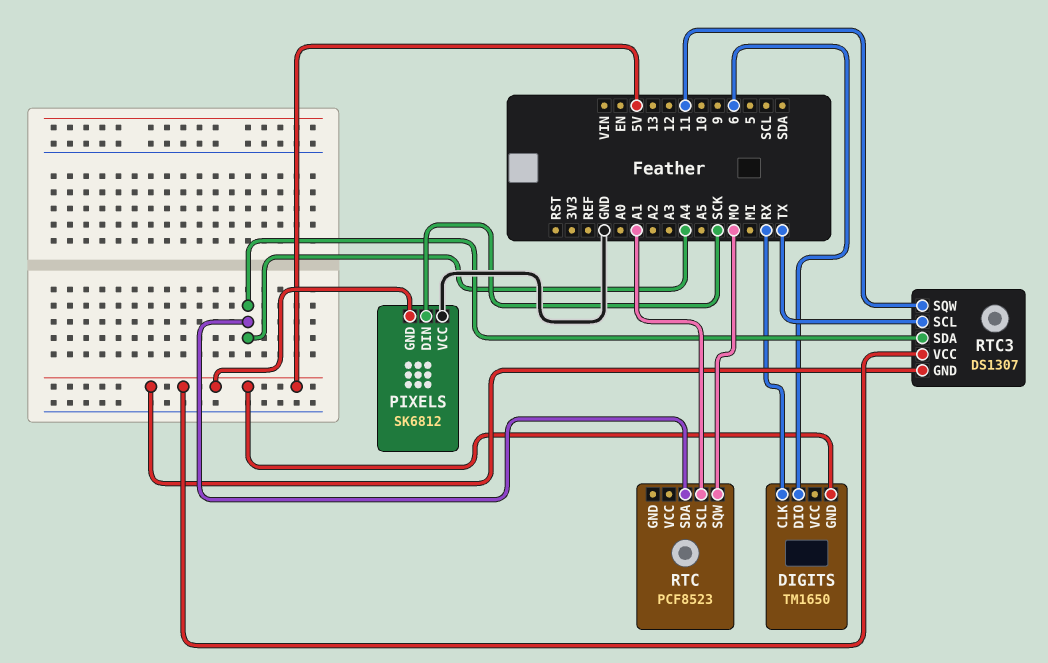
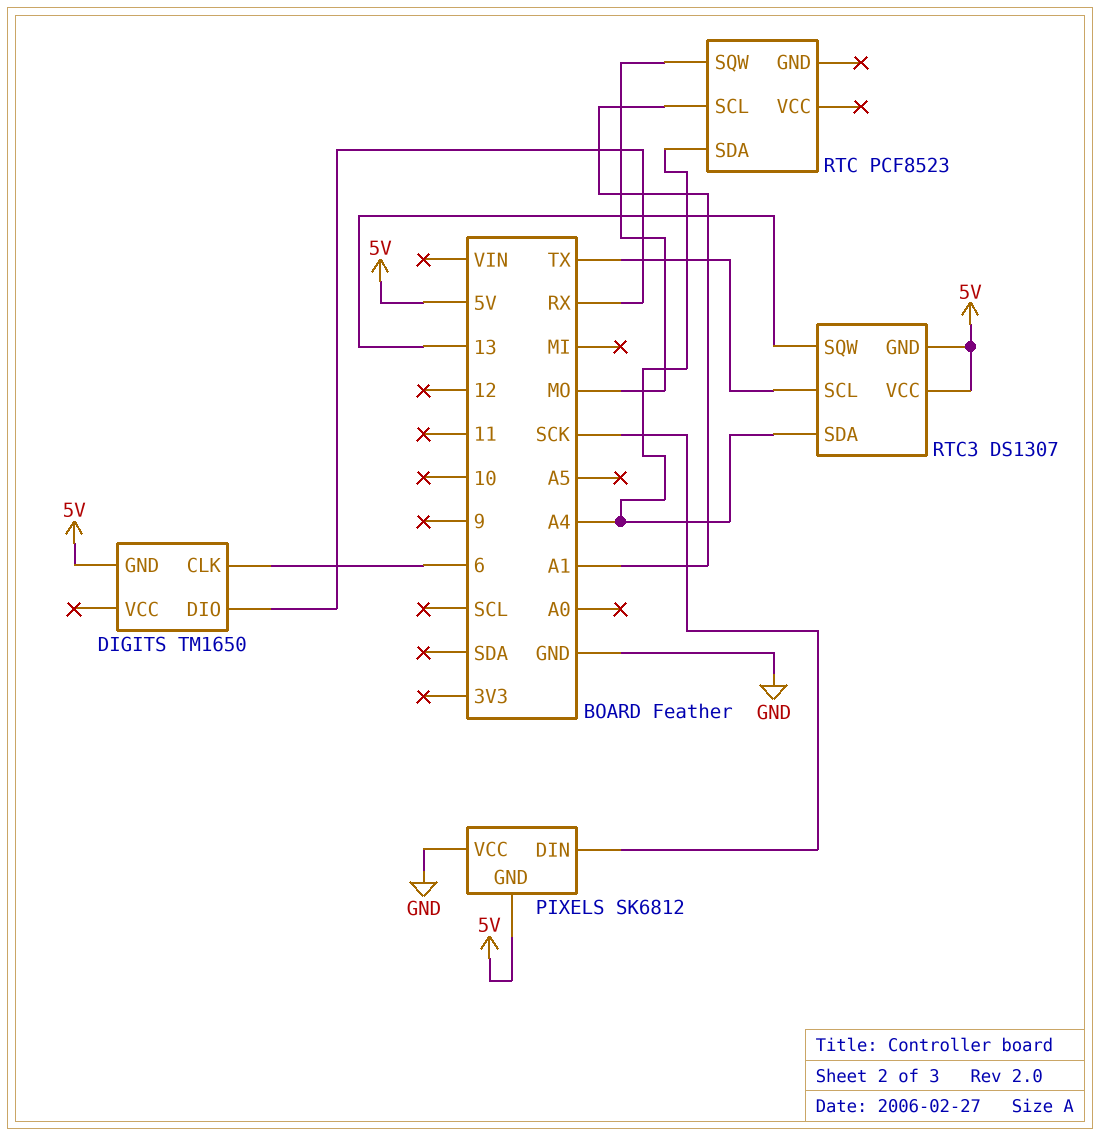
DIGITS pin CLK: RX -> 6
DIGITS pin DIO: 6 -> RX
RTC3 pin SQW: 11 -> 13

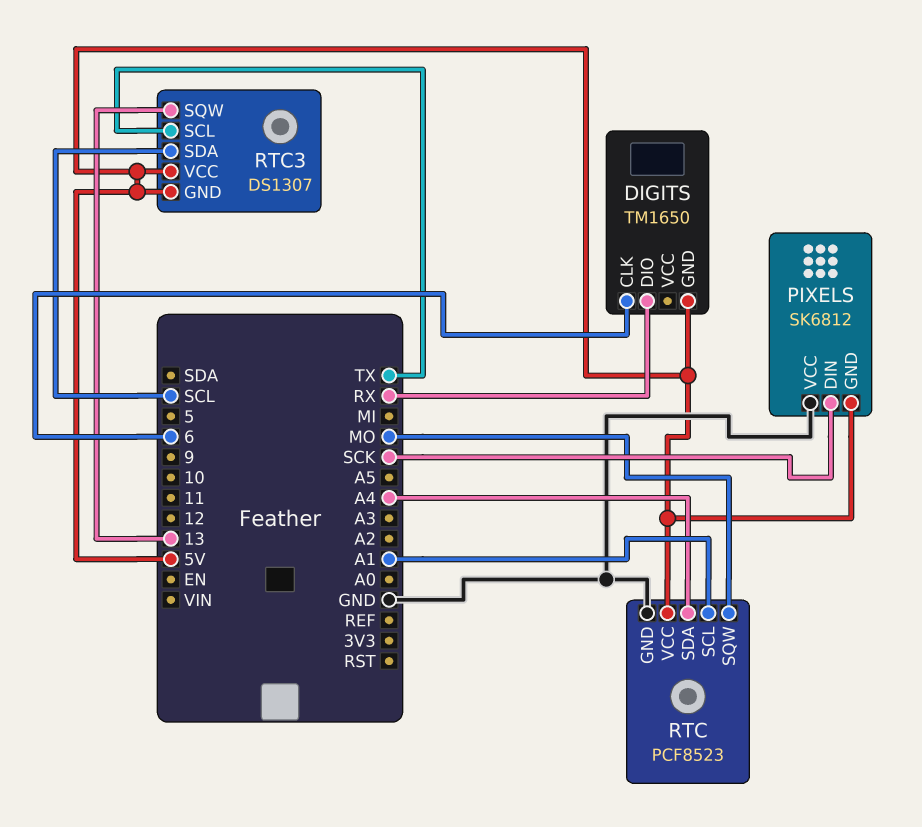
RTC pin GND: none -> GND
RTC pin VCC: none -> 5V
RTC3 pin SDA: A4 -> SCL

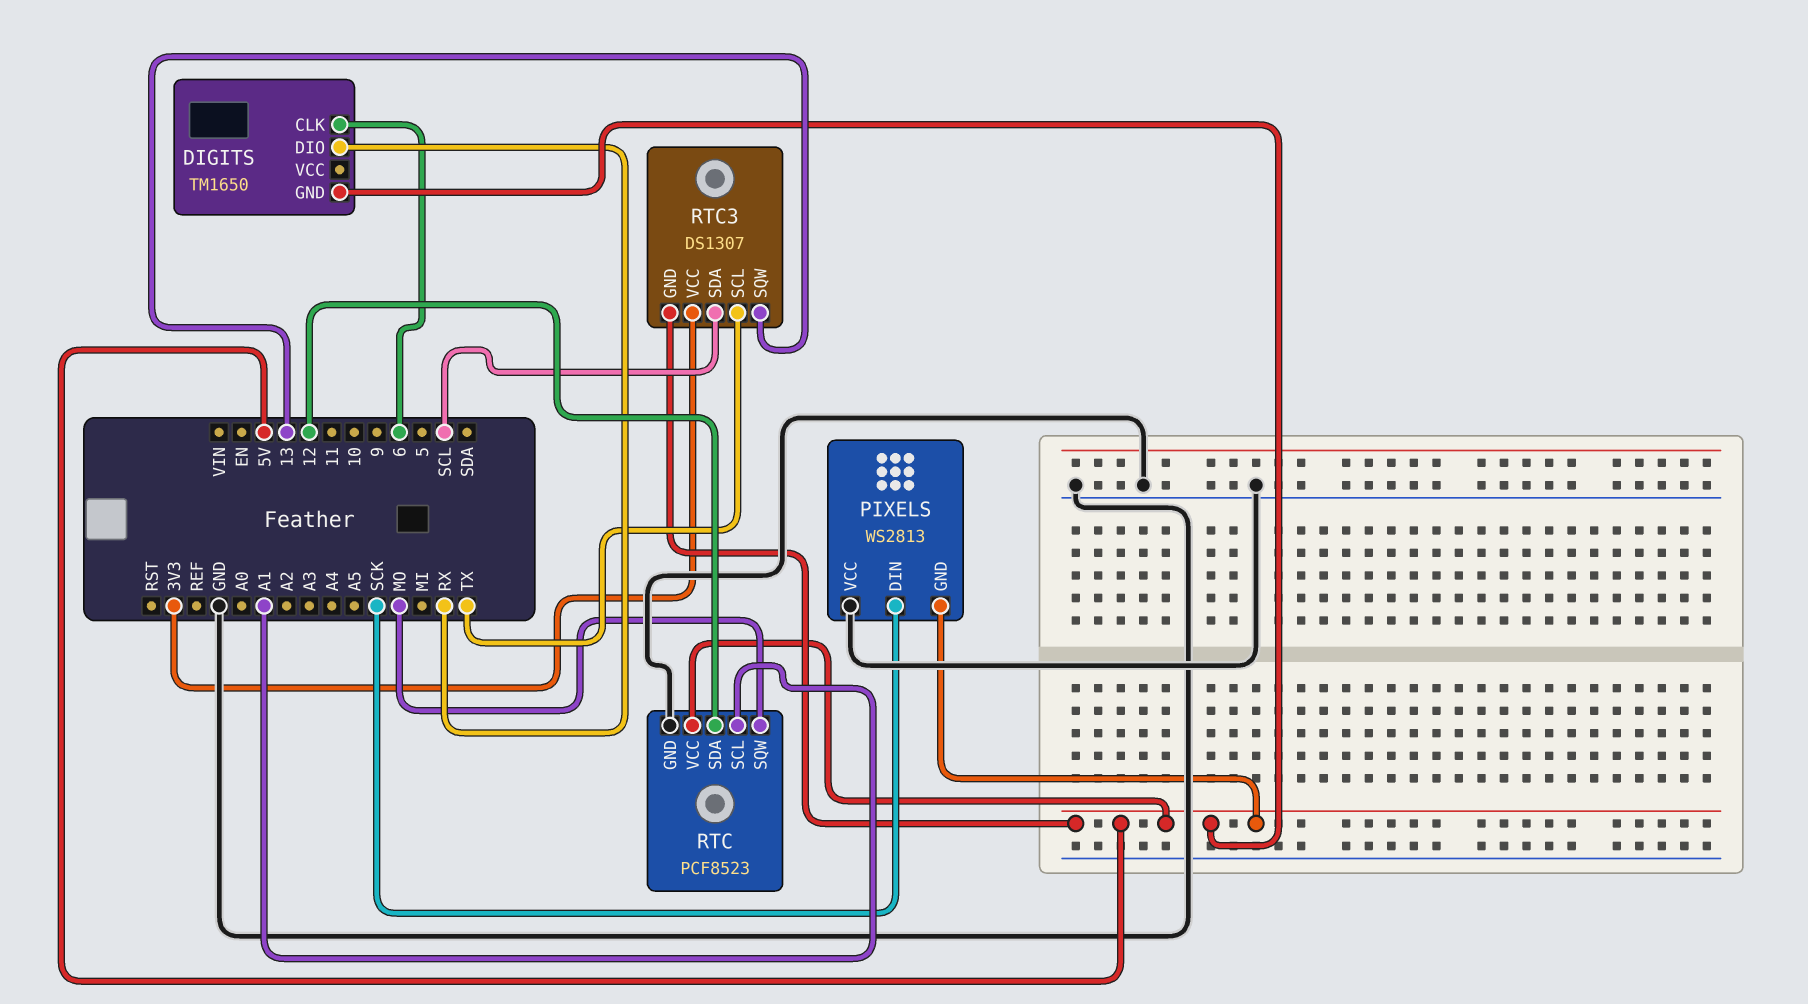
PIXELS: SK6812 -> WS2813
RTC pin SDA: A4 -> 12
RTC3 pin VCC: 5V -> 3V3

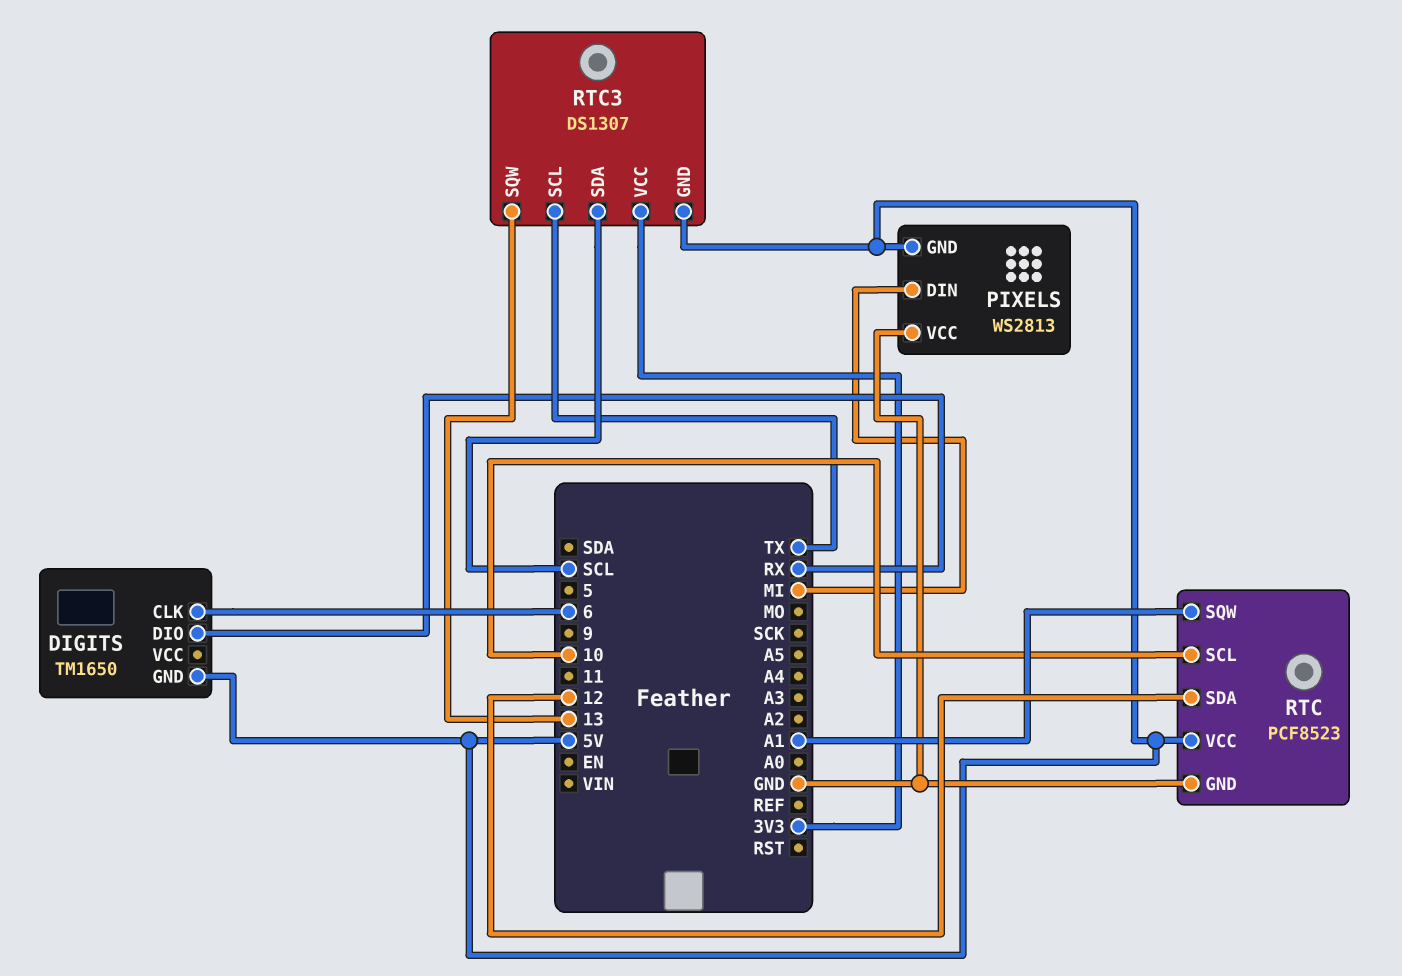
PIXELS pin DIN: SCK -> MI
RTC pin SCL: A1 -> 10
RTC pin SQW: MO -> A1

